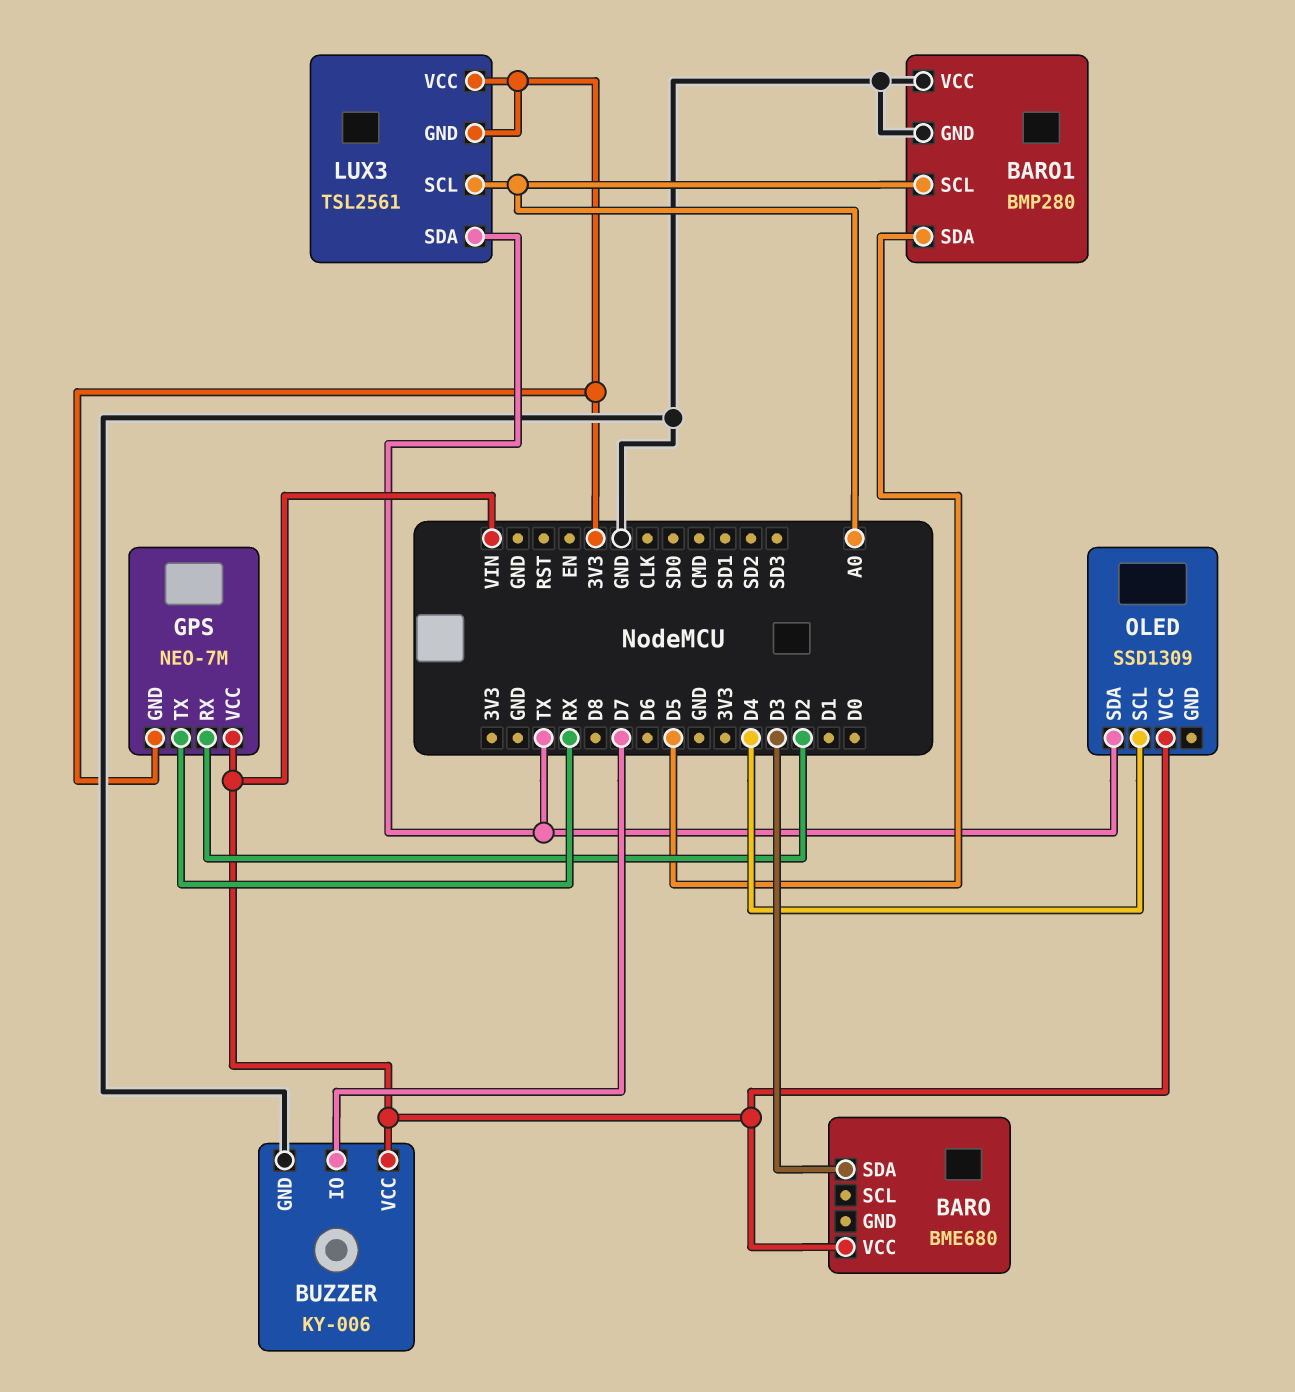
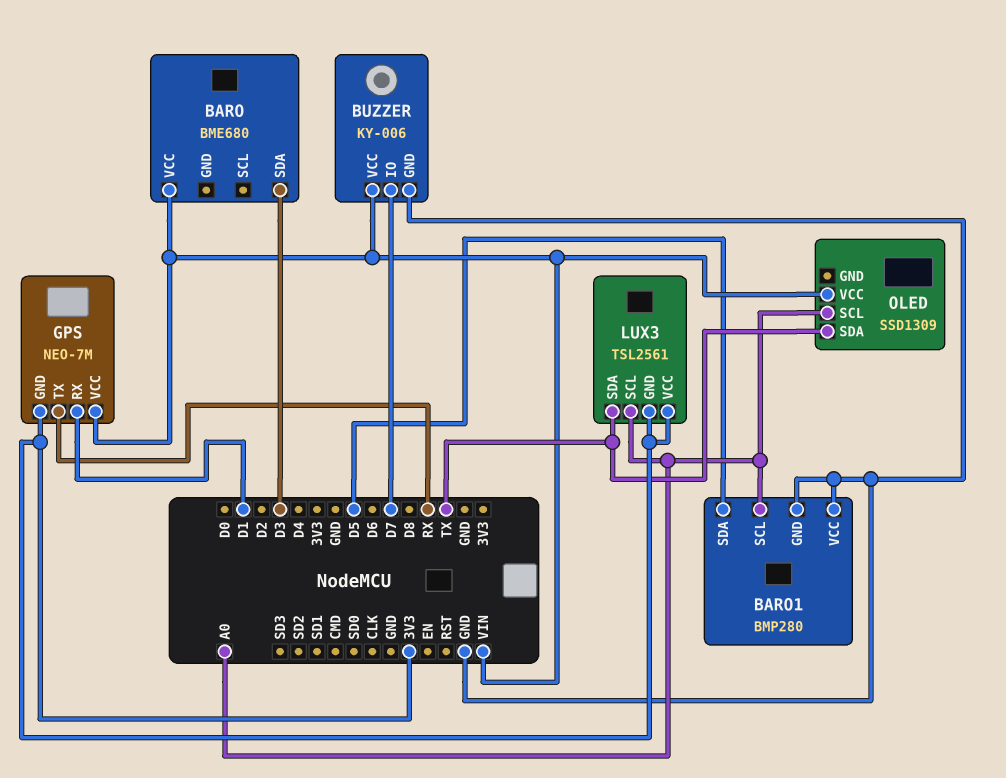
GPS pin RX: D2 -> D1
OLED pin SCL: D4 -> A0

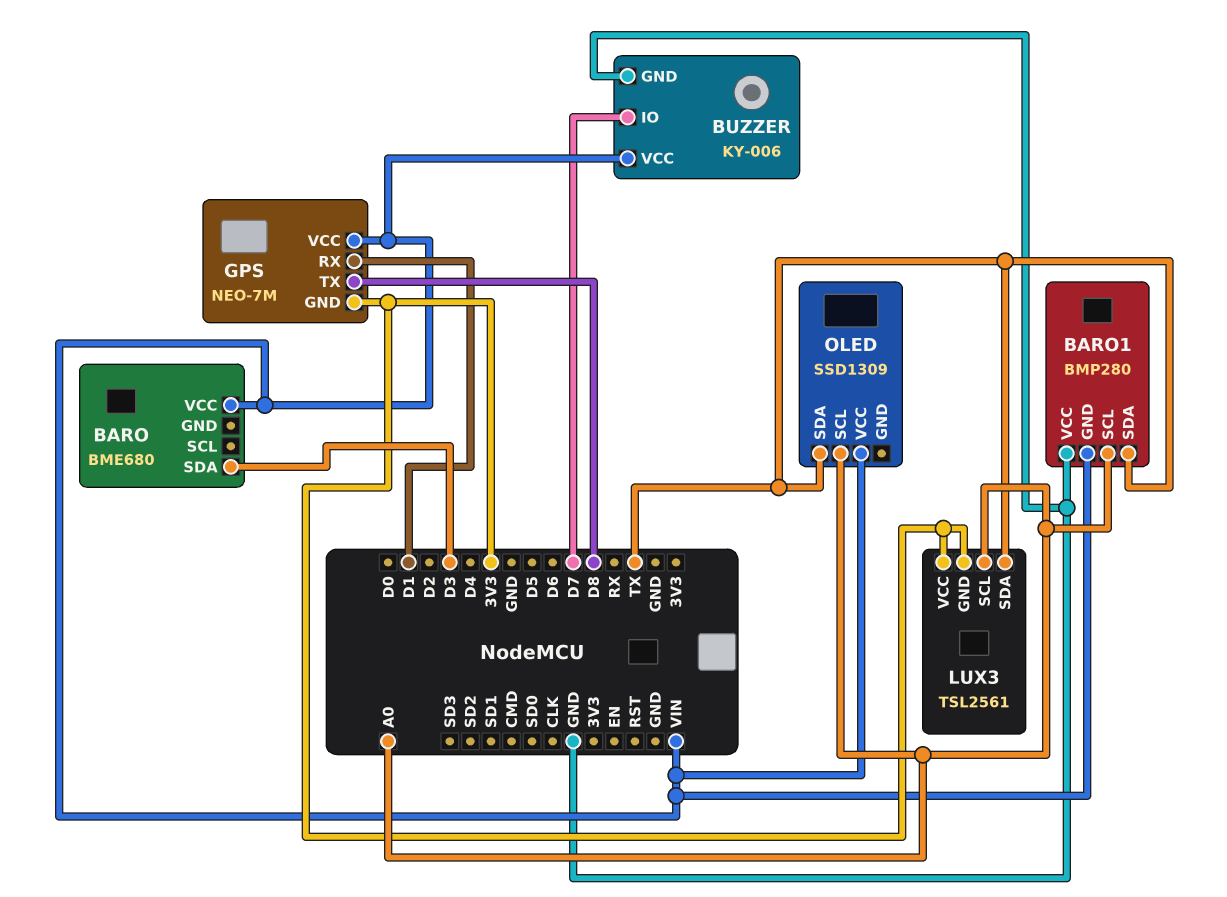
BARO1 pin GND: GND -> VIN
BARO1 pin SDA: D5 -> TX
GPS pin TX: RX -> D8

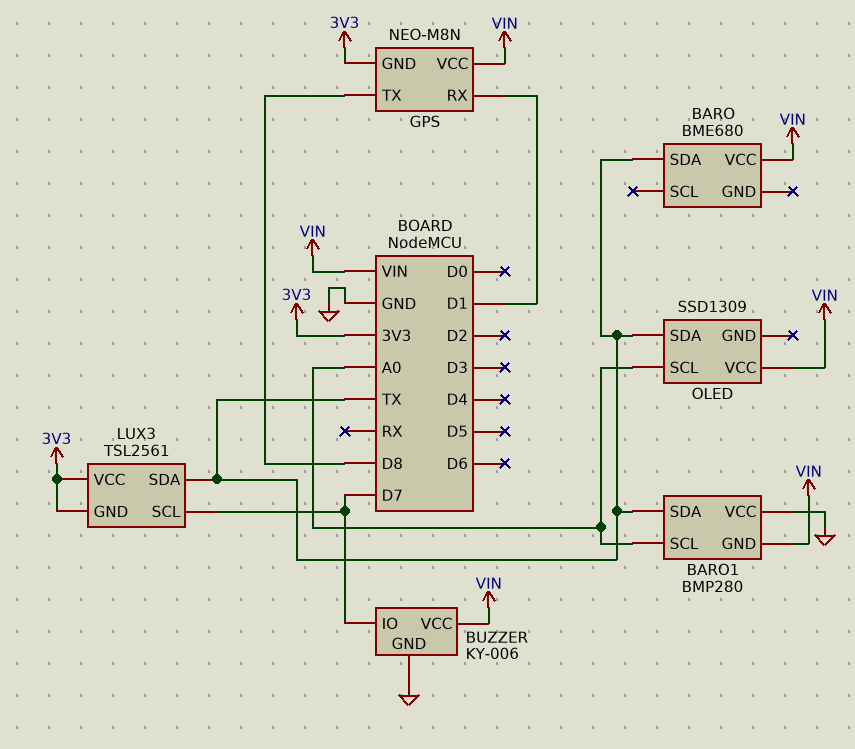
BARO pin SDA: D3 -> TX
GPS: NEO-7M -> NEO-M8N
LUX3 pin SCL: A0 -> D7

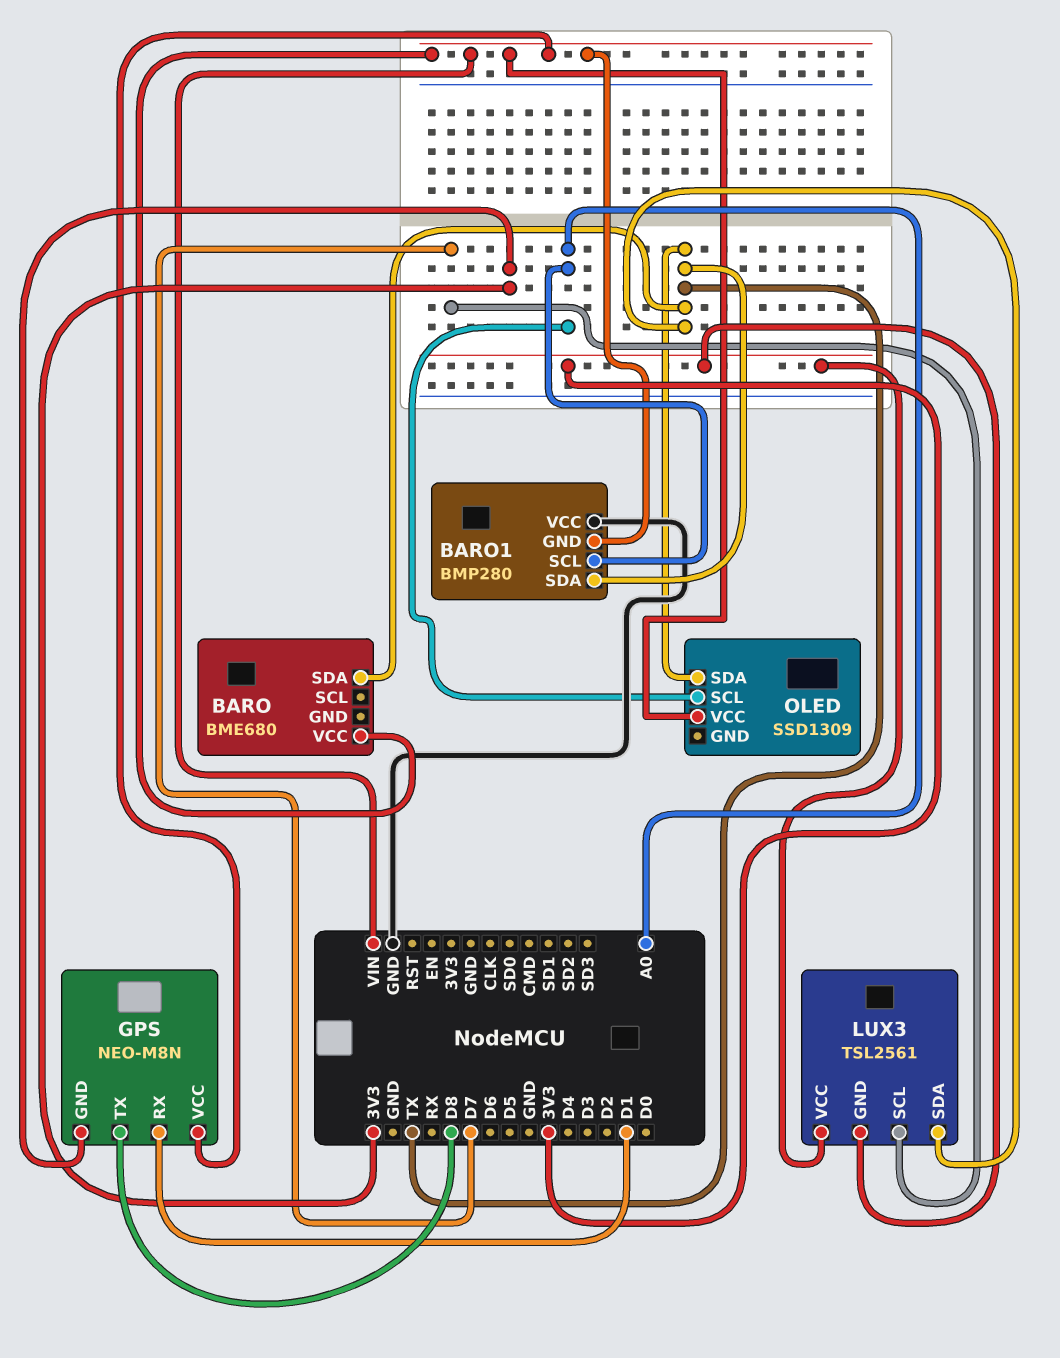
BUZZER: KY-006 -> none
BUZZER pin GND: GND -> none
BUZZER pin IO: D7 -> none
BUZZER pin VCC: VIN -> none

